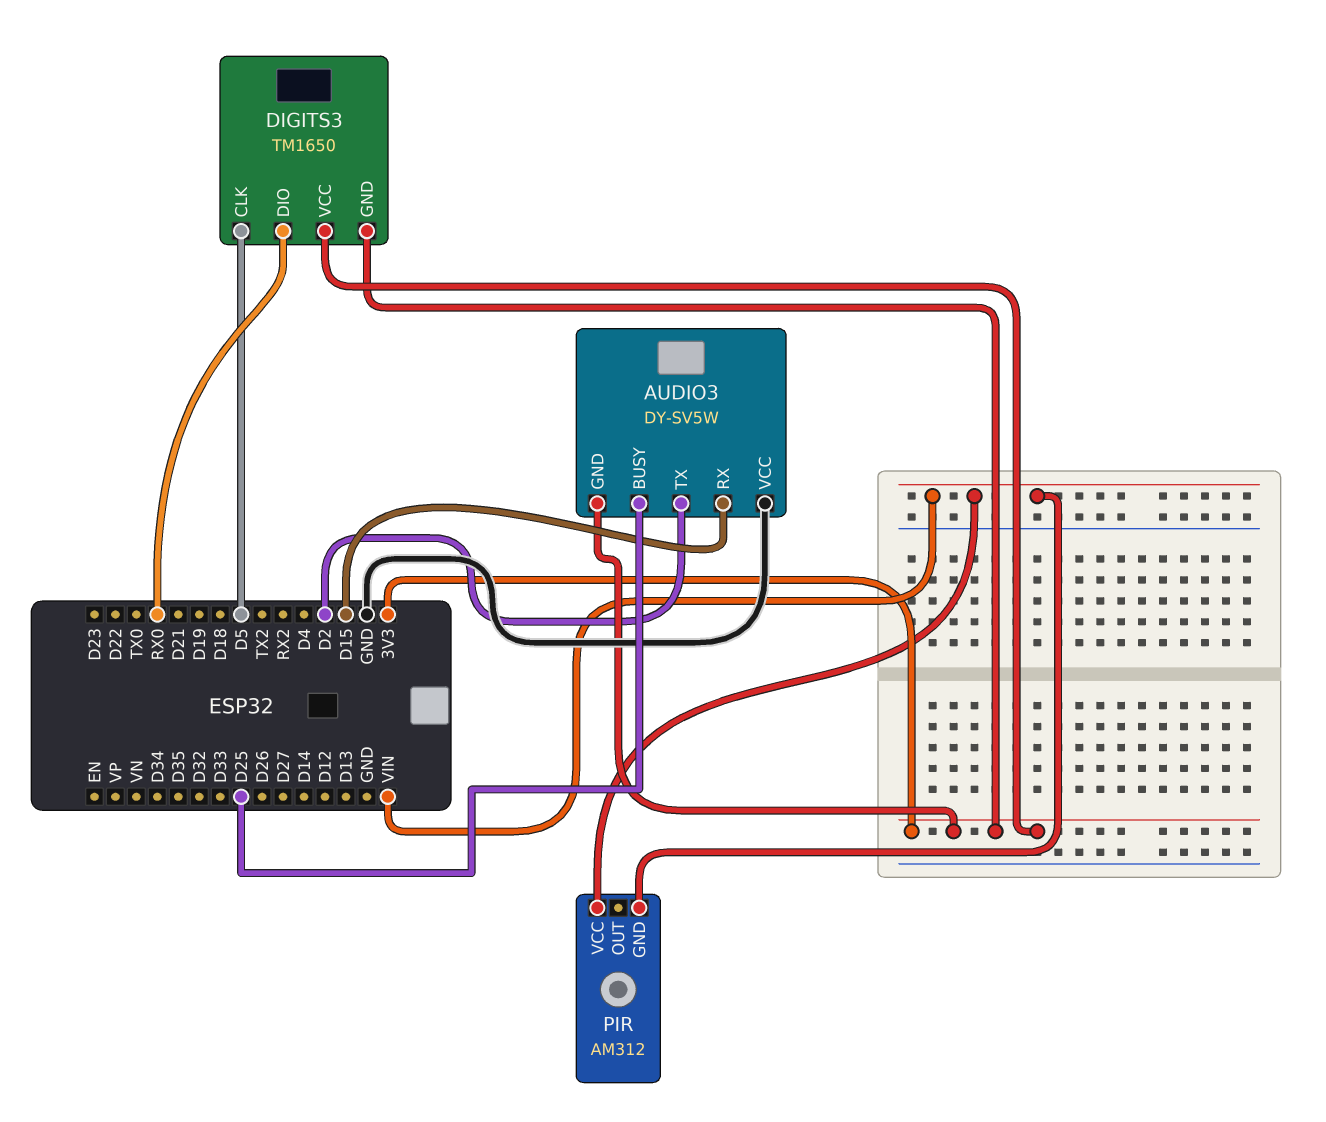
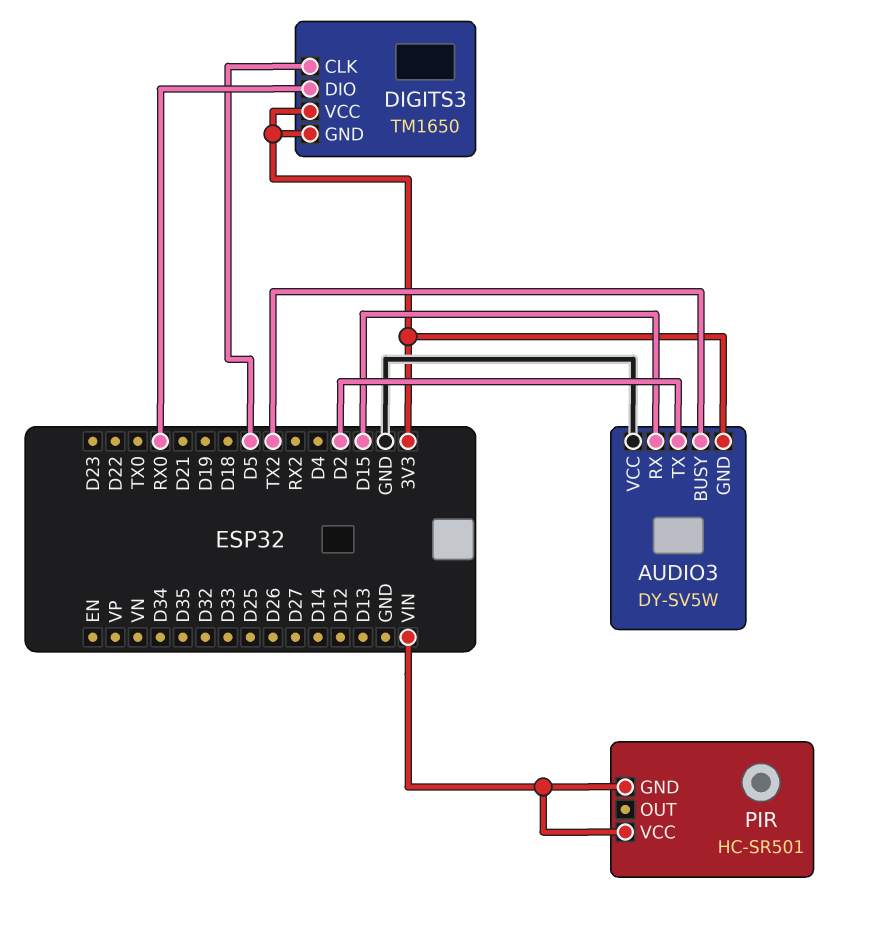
AUDIO3 pin BUSY: D25 -> TX2
PIR: AM312 -> HC-SR501

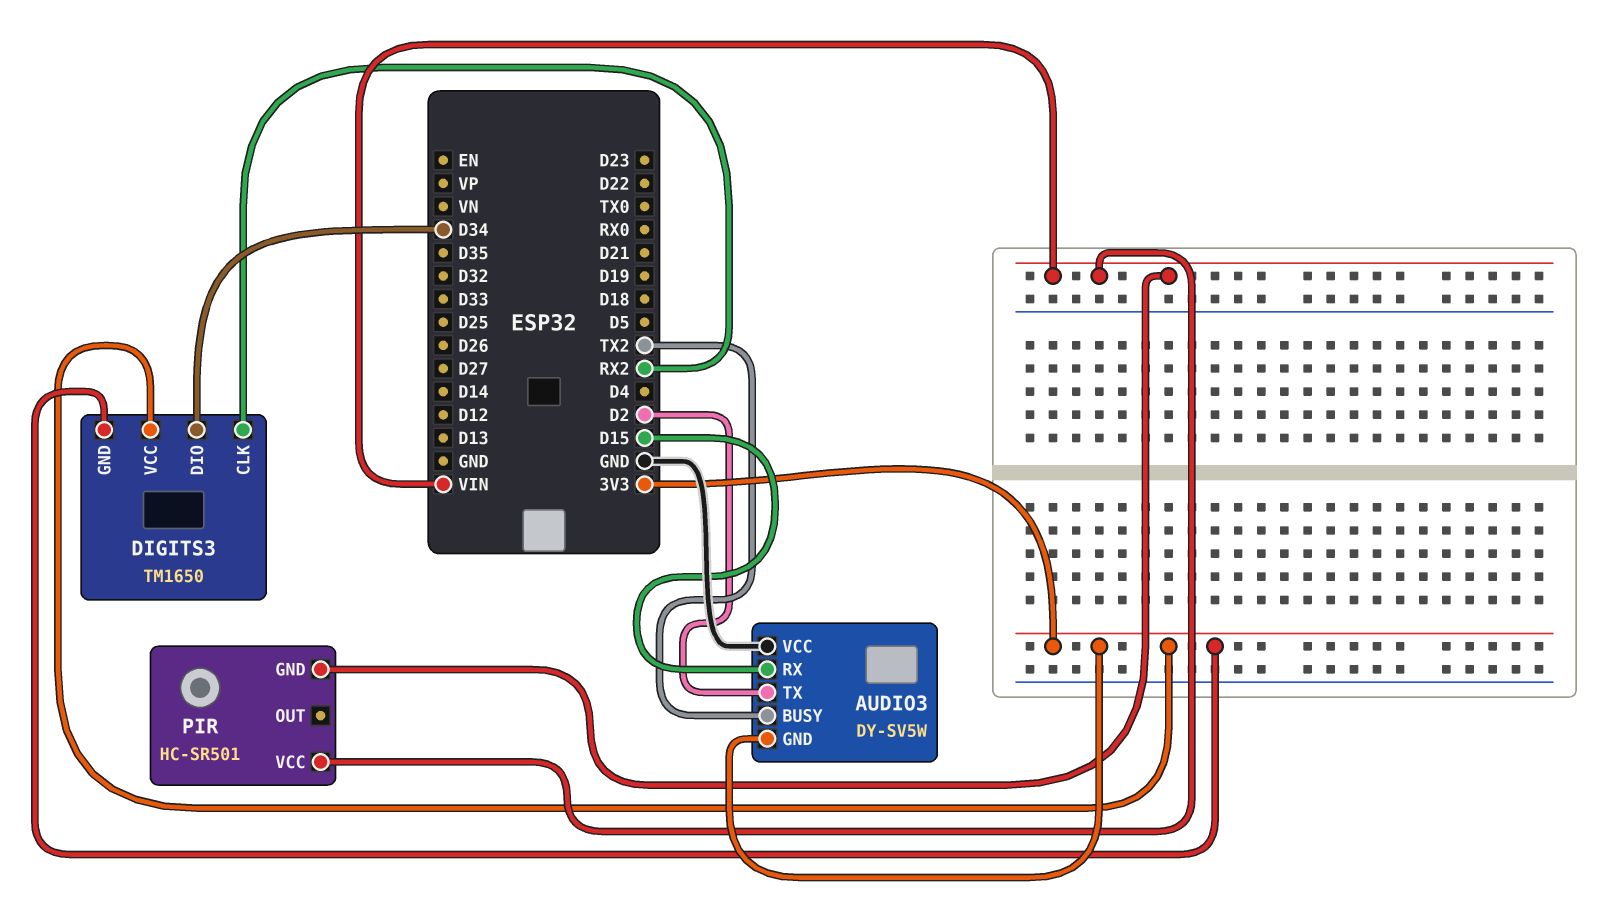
DIGITS3 pin CLK: D5 -> RX2
DIGITS3 pin DIO: RX0 -> D34

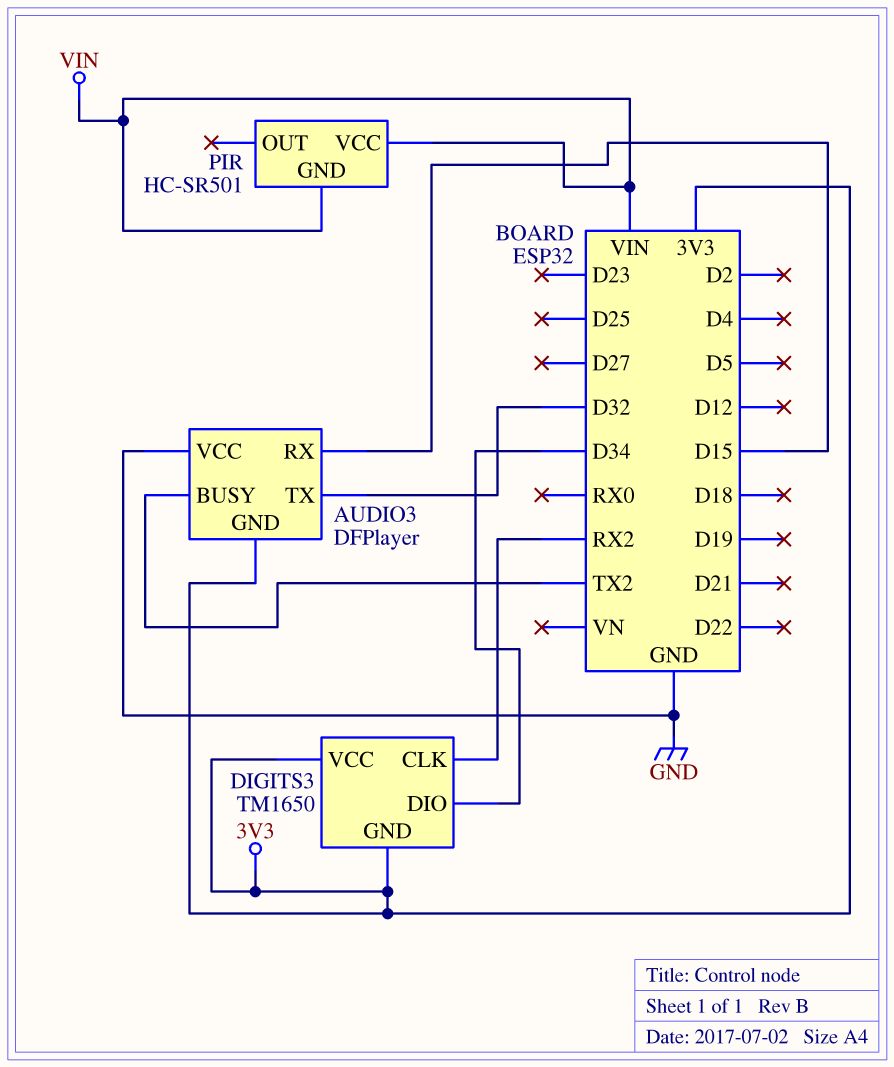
AUDIO3: DY-SV5W -> DFPlayer
AUDIO3 pin TX: D2 -> D32

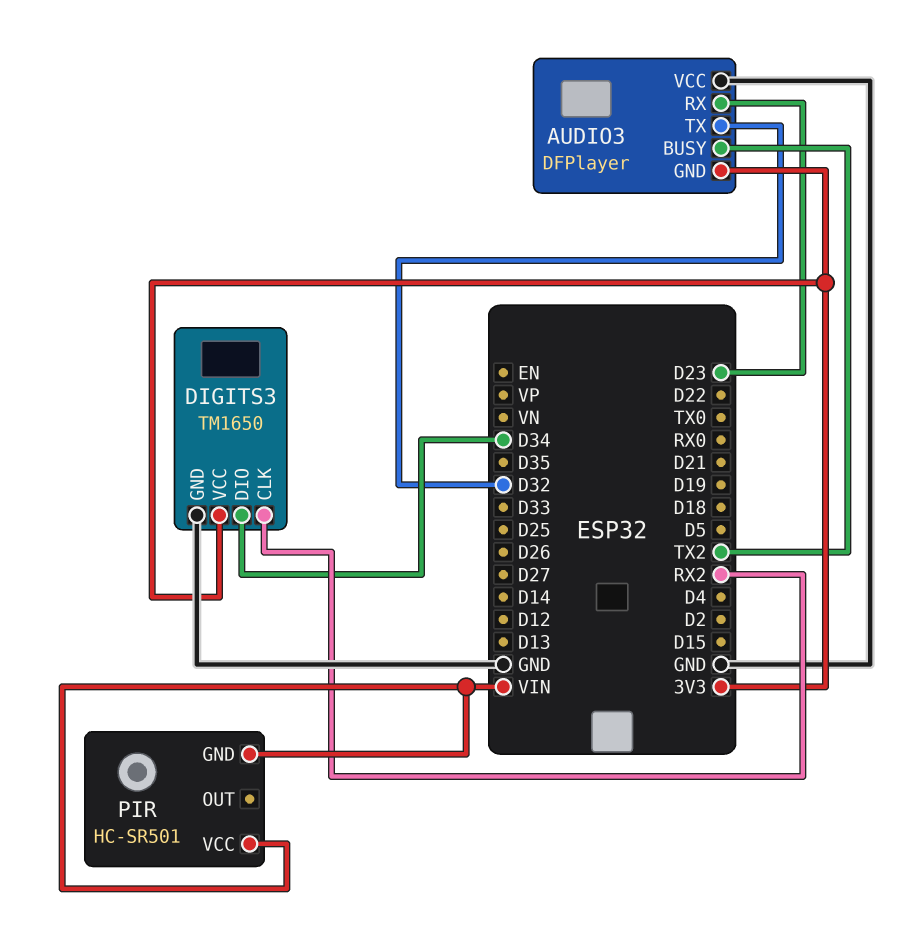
AUDIO3 pin RX: D15 -> D23
DIGITS3 pin GND: 3V3 -> GND

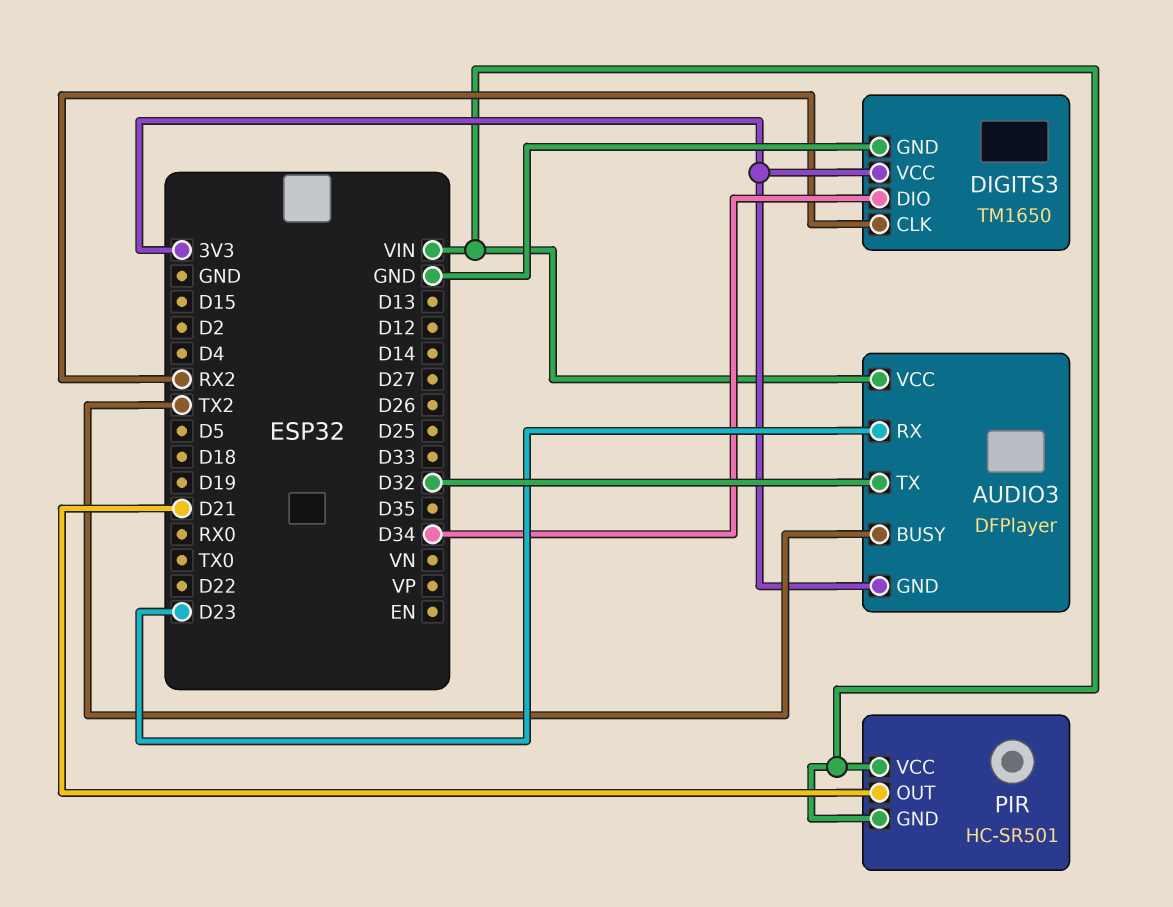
AUDIO3 pin VCC: GND -> VIN
PIR pin OUT: none -> D21

